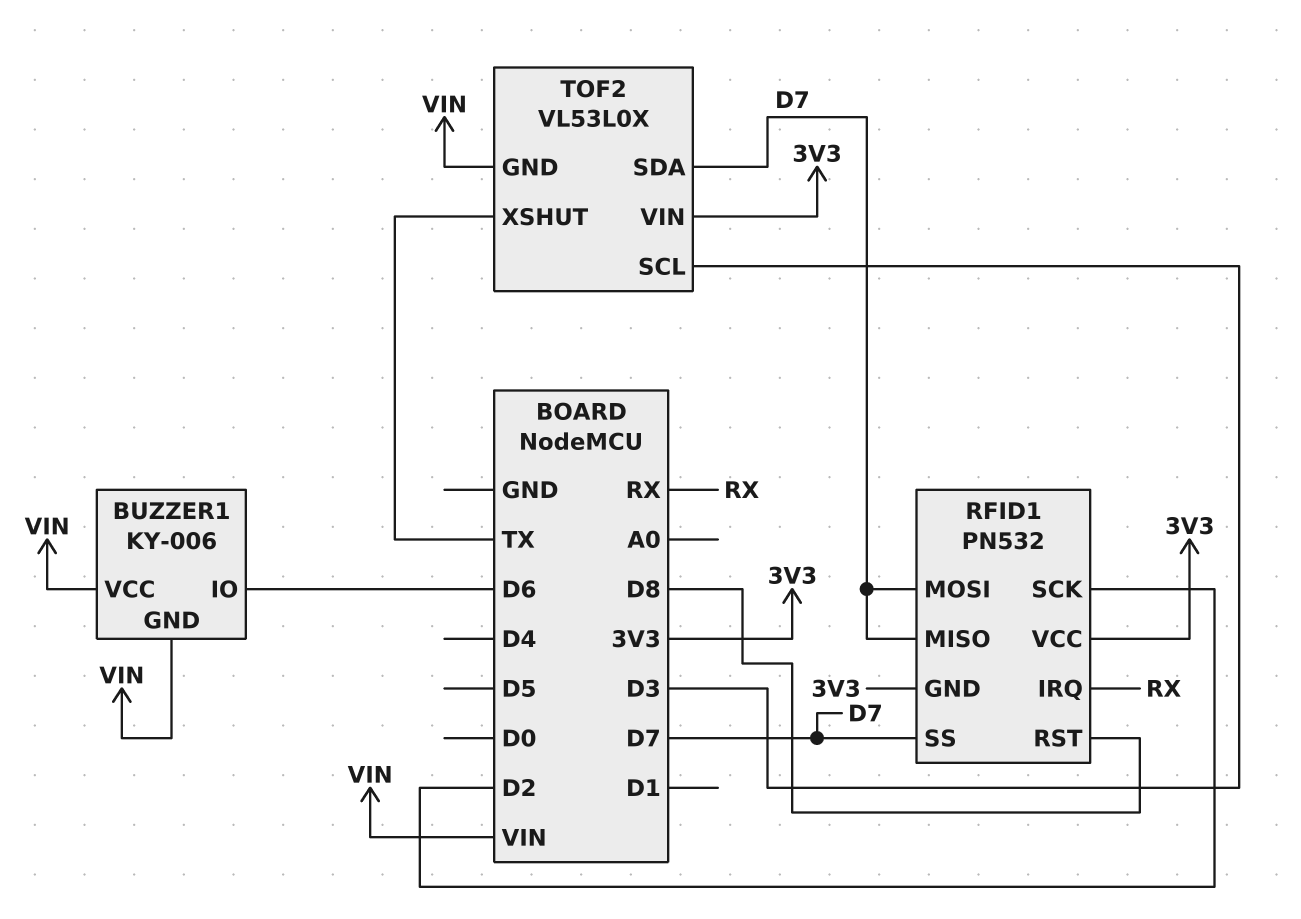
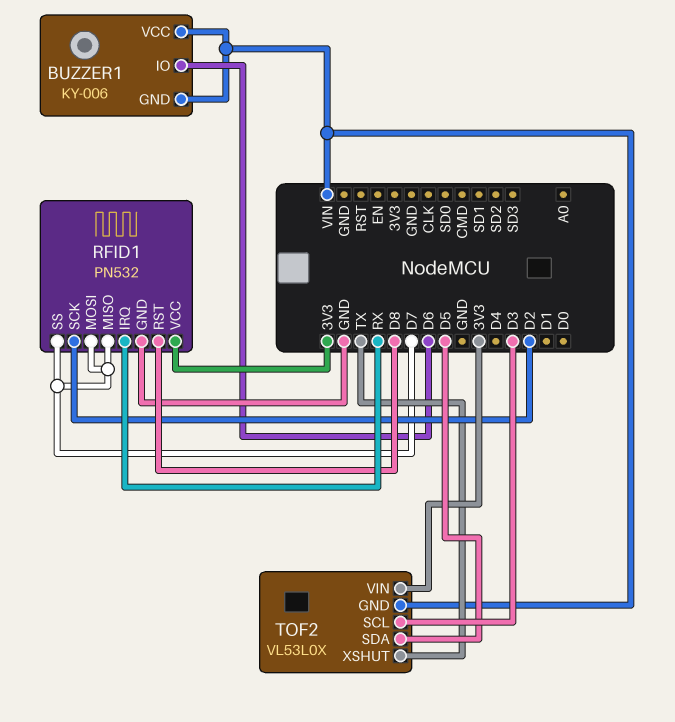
RFID1 pin GND: 3V3 -> GND
TOF2 pin SDA: D7 -> D5

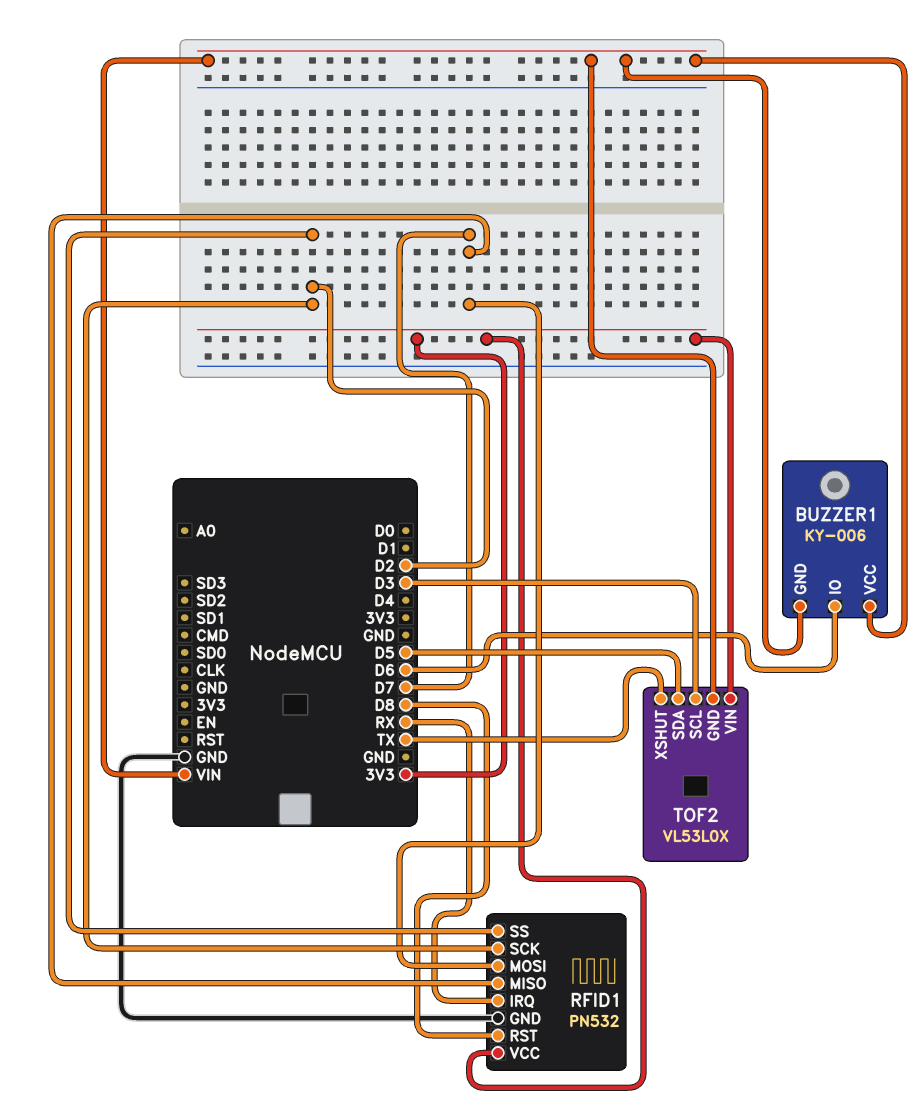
RFID1 pin SS: D7 -> D2

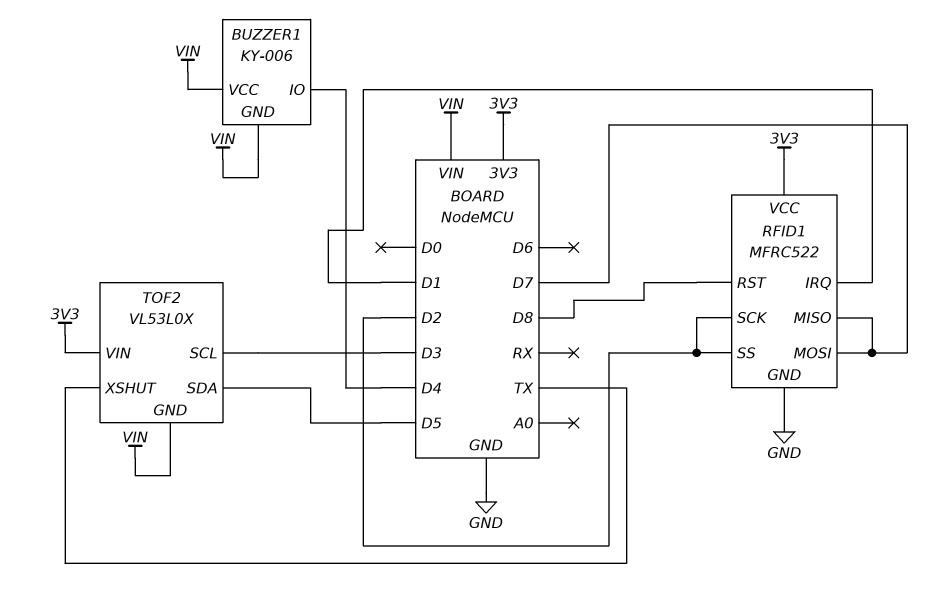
BUZZER1 pin IO: D6 -> D4
RFID1: PN532 -> MFRC522
RFID1 pin IRQ: RX -> D1

